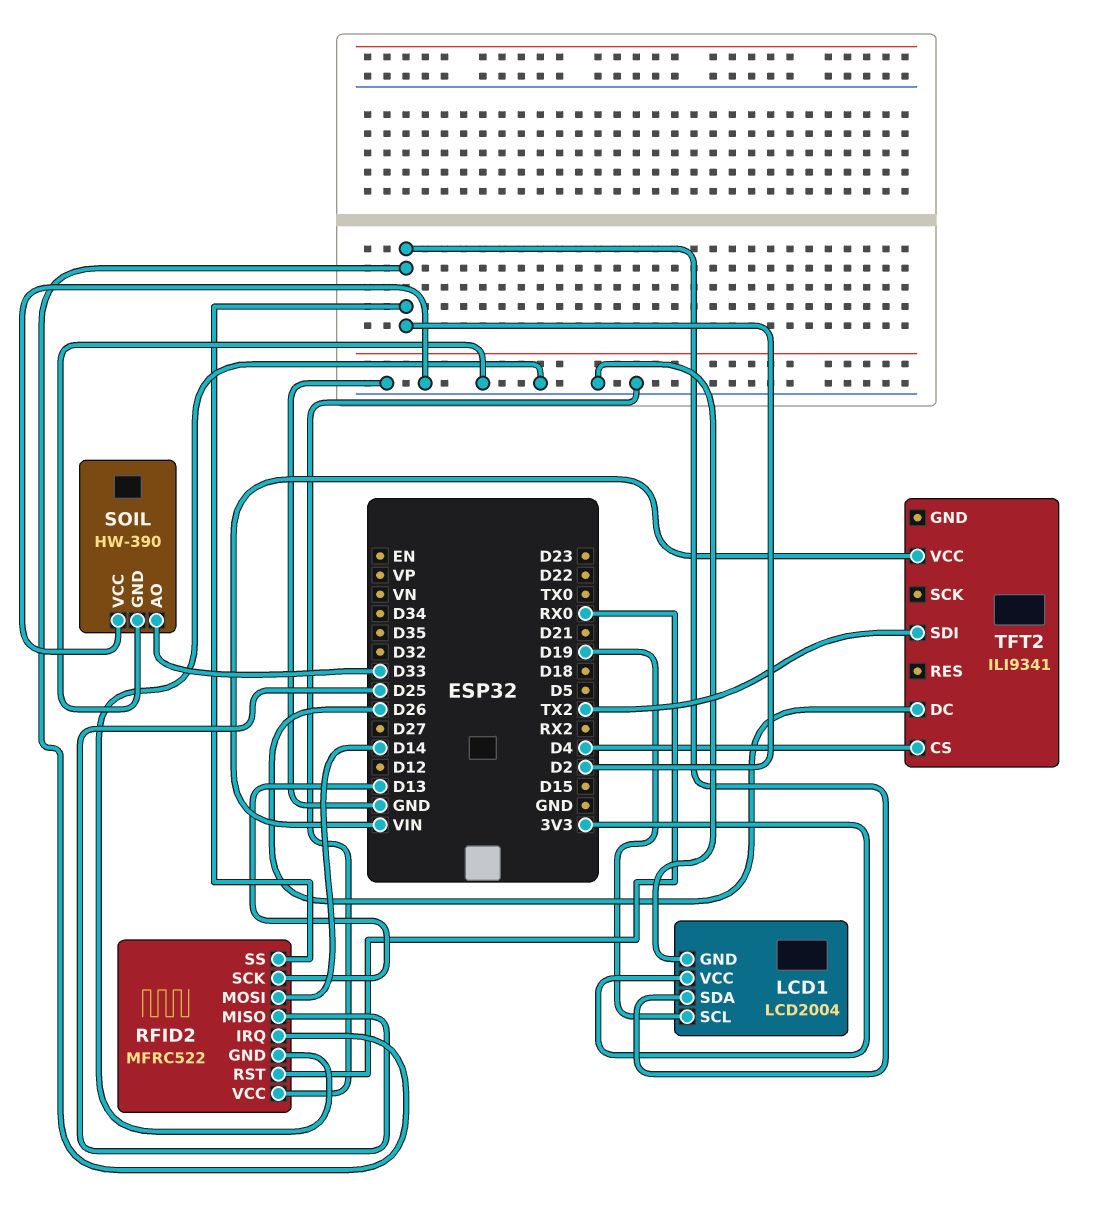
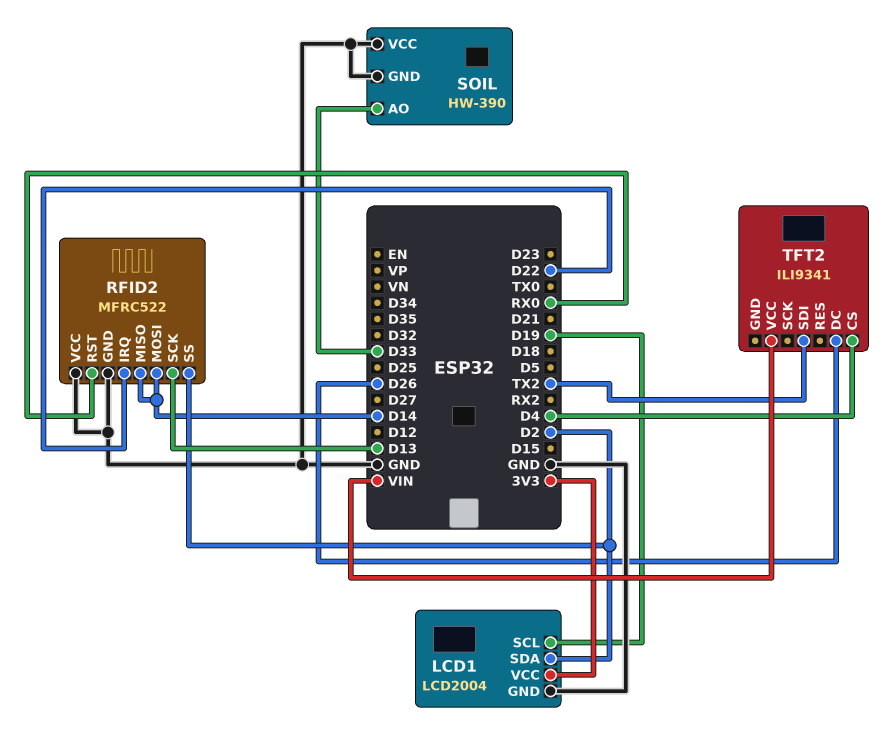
RFID2 pin IRQ: D2 -> D22
RFID2 pin MISO: D25 -> D14

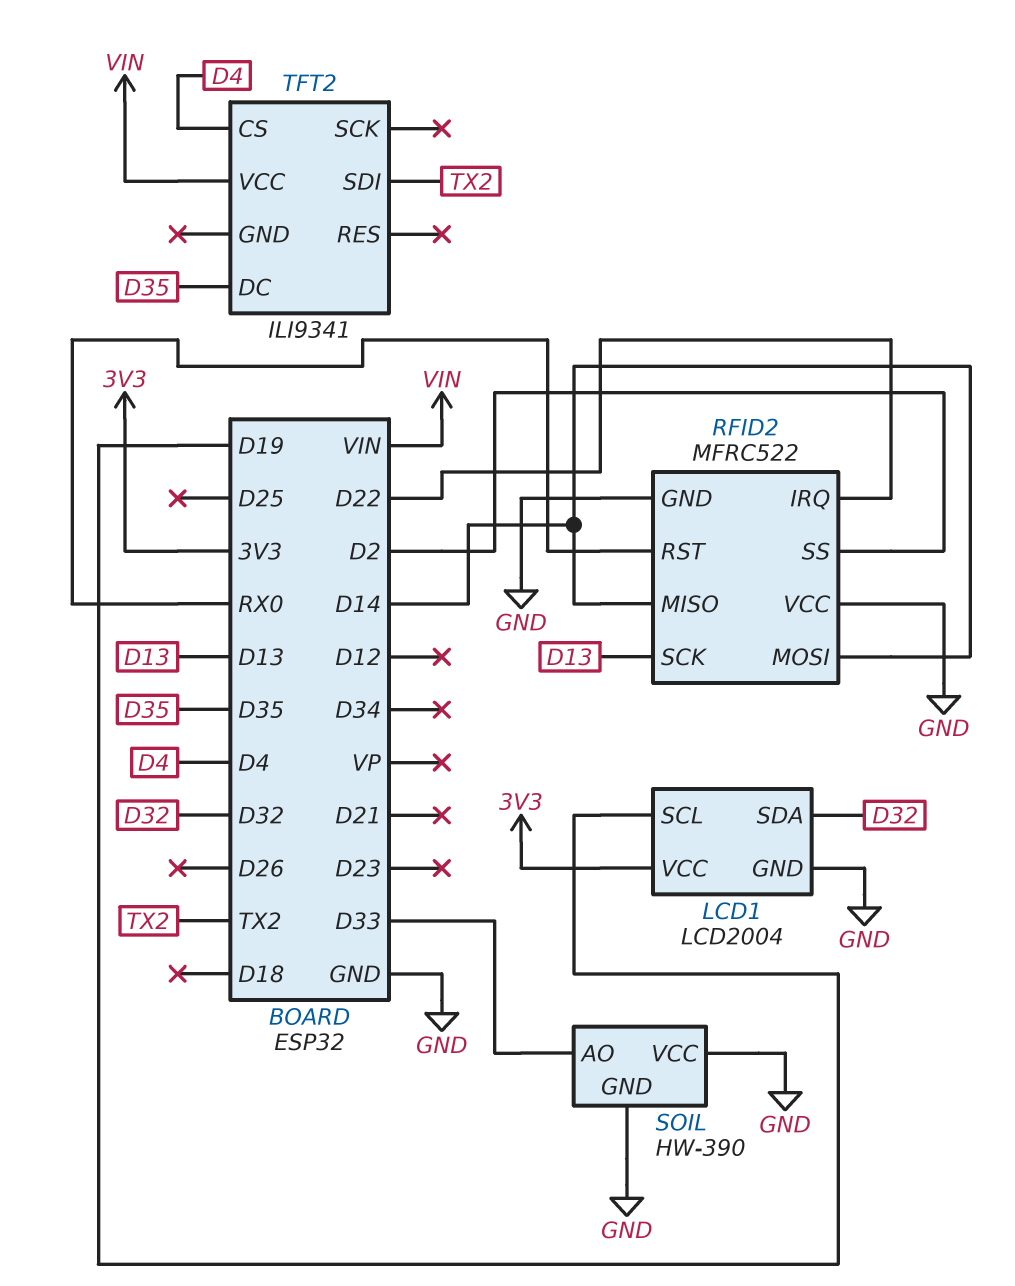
LCD1 pin SDA: D2 -> D32
TFT2 pin DC: D26 -> D35

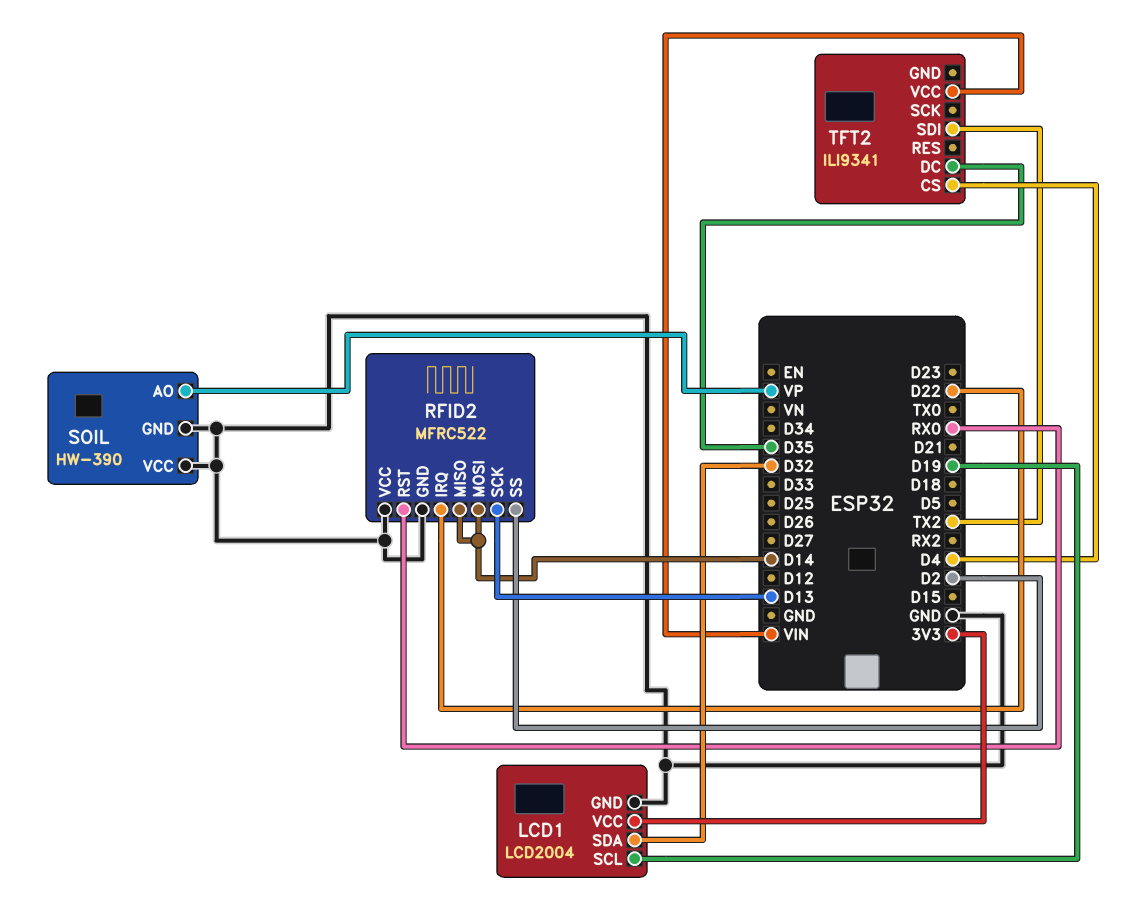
SOIL pin AO: D33 -> VP

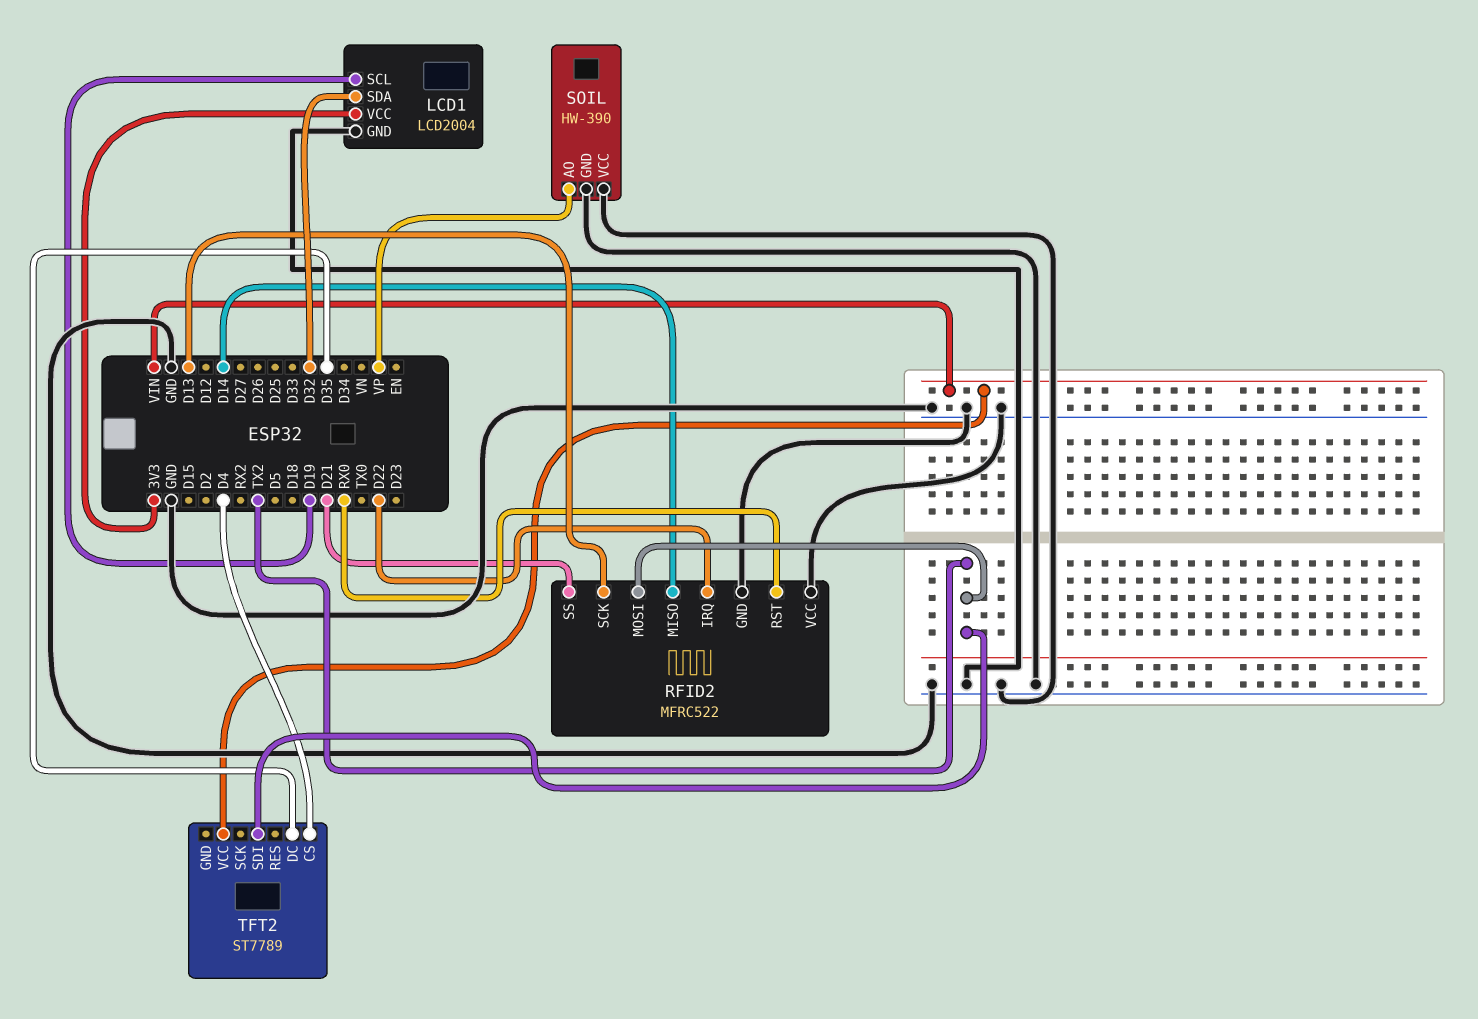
RFID2 pin MOSI: D14 -> TX2
RFID2 pin SS: D2 -> D21
TFT2: ILI9341 -> ST7789

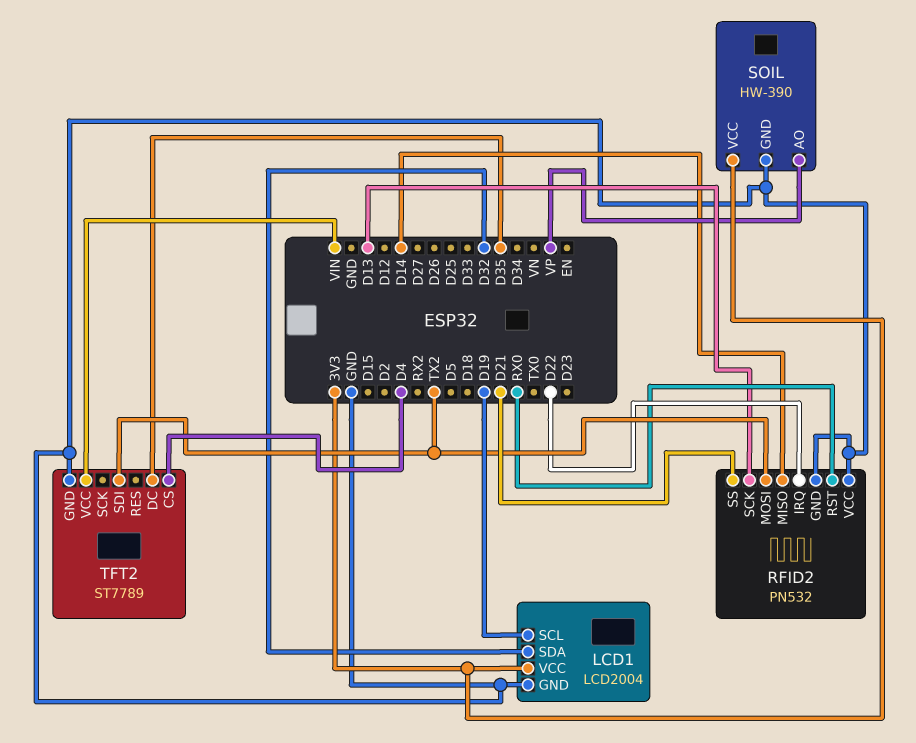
RFID2: MFRC522 -> PN532
SOIL pin VCC: GND -> 3V3
TFT2 pin GND: none -> GND

